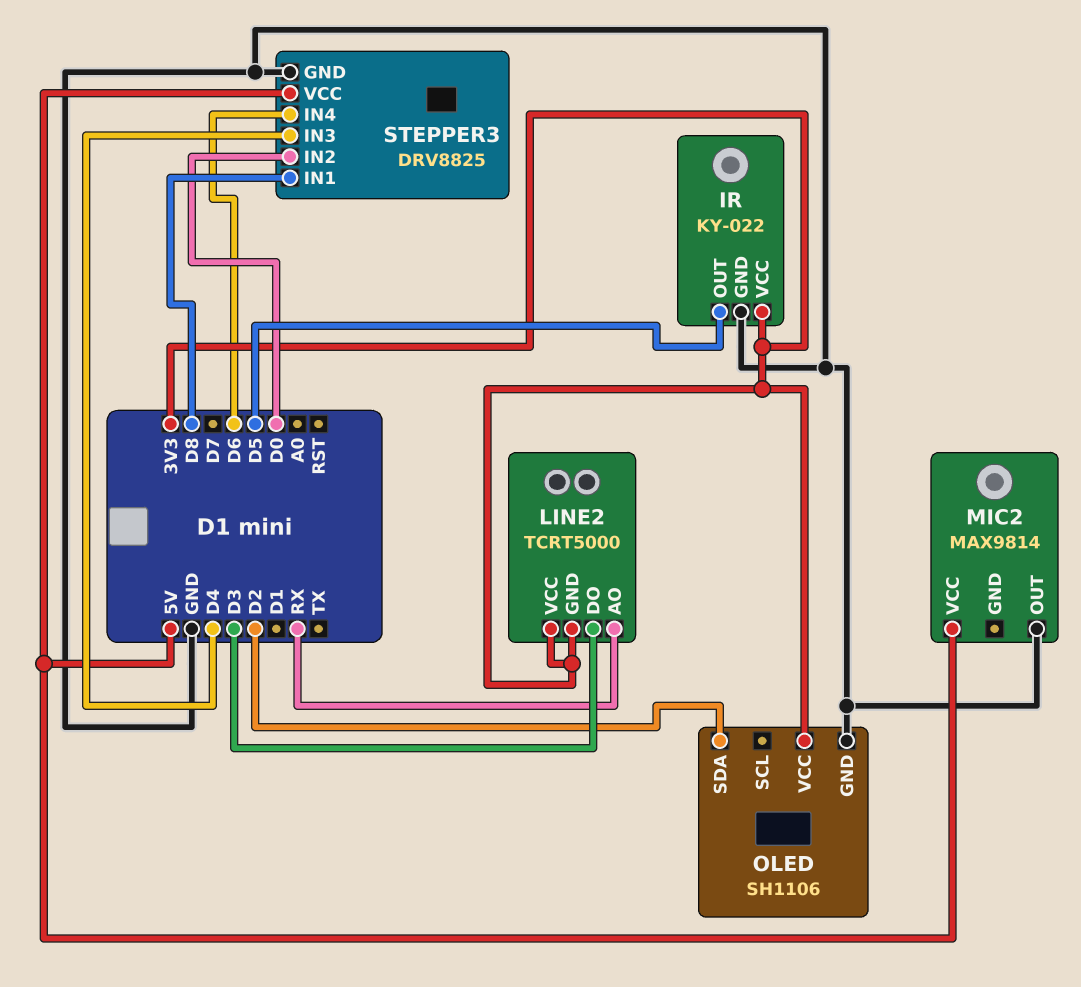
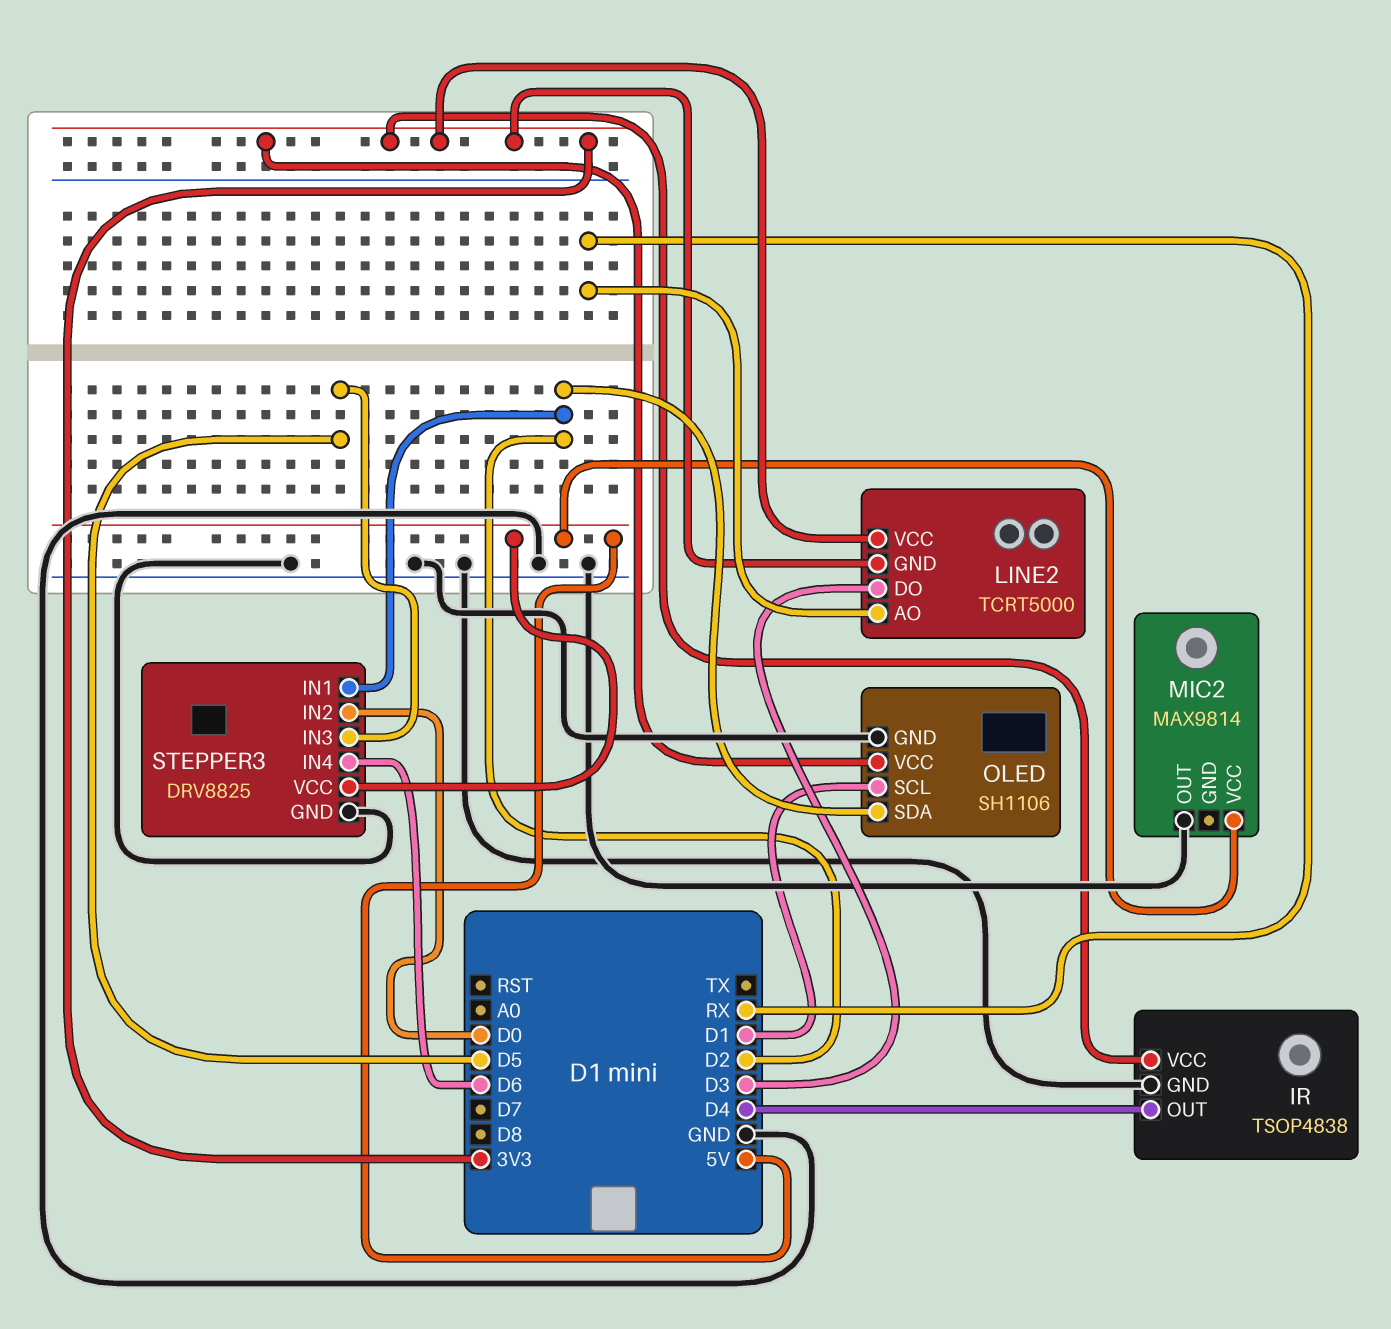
IR: KY-022 -> TSOP4838
IR pin OUT: D5 -> D4
OLED pin SCL: none -> D1
STEPPER3 pin IN1: D8 -> D2
STEPPER3 pin IN3: D4 -> D5

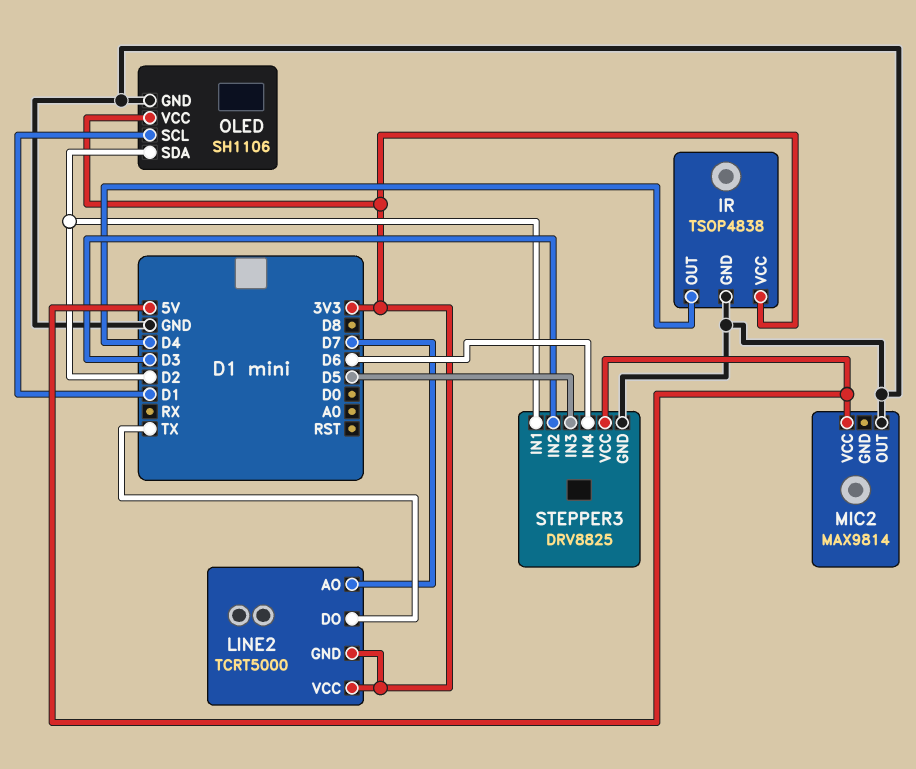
LINE2 pin AO: RX -> D7
LINE2 pin DO: D3 -> TX
STEPPER3 pin IN2: D0 -> D3

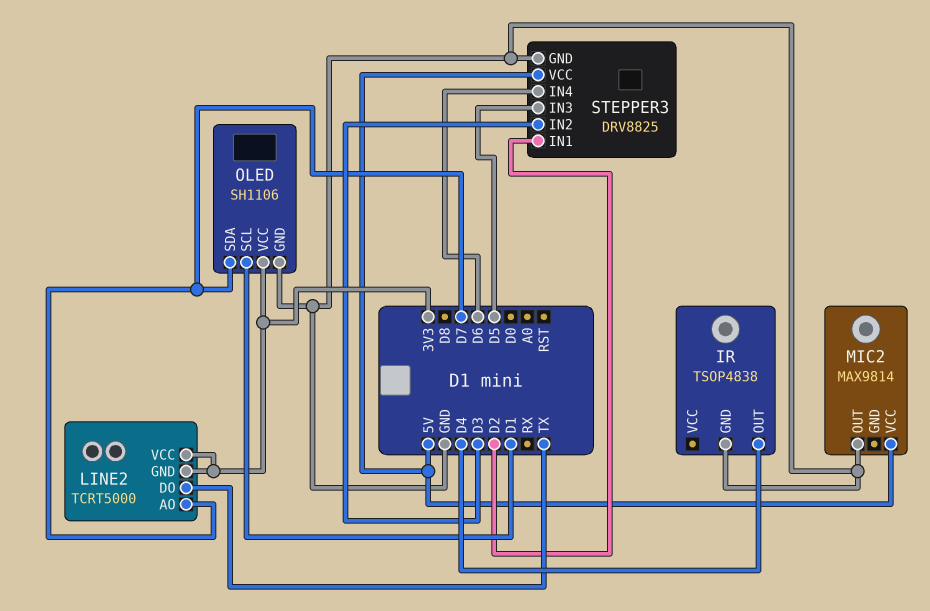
IR pin VCC: 3V3 -> none
OLED pin SDA: D2 -> D7

